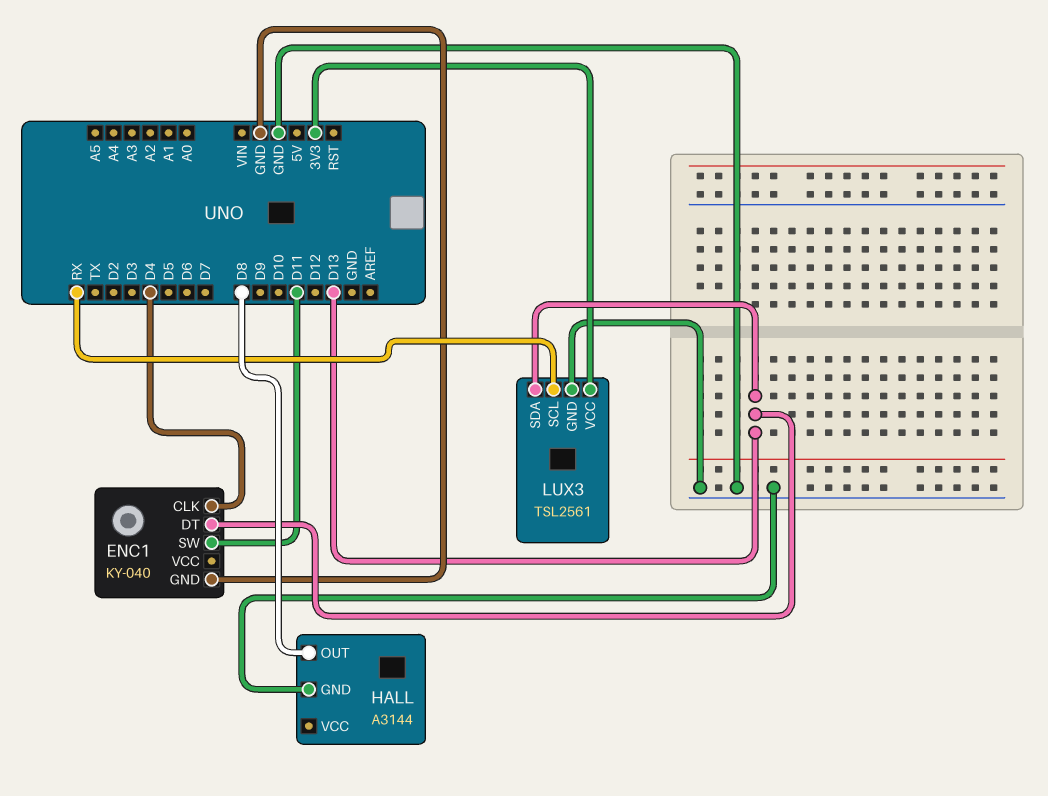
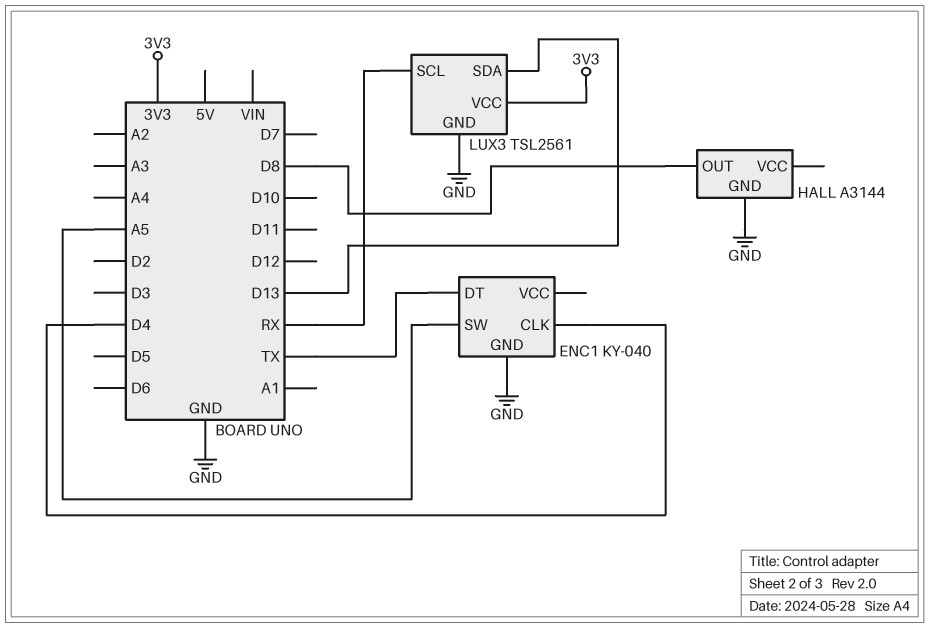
ENC1 pin DT: D13 -> TX
ENC1 pin SW: D11 -> A5

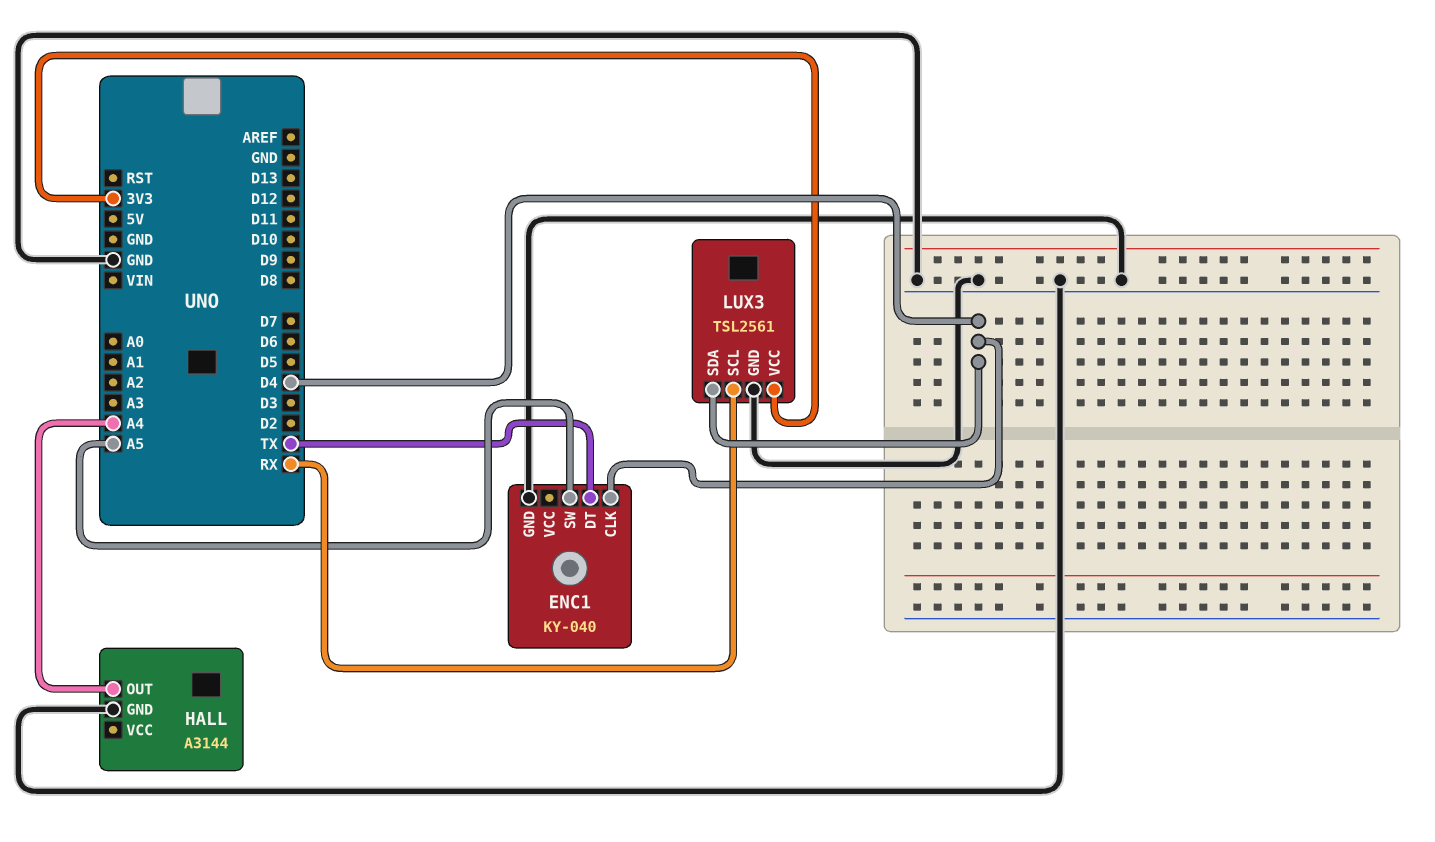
HALL pin OUT: D8 -> A4
LUX3 pin SDA: D13 -> D4

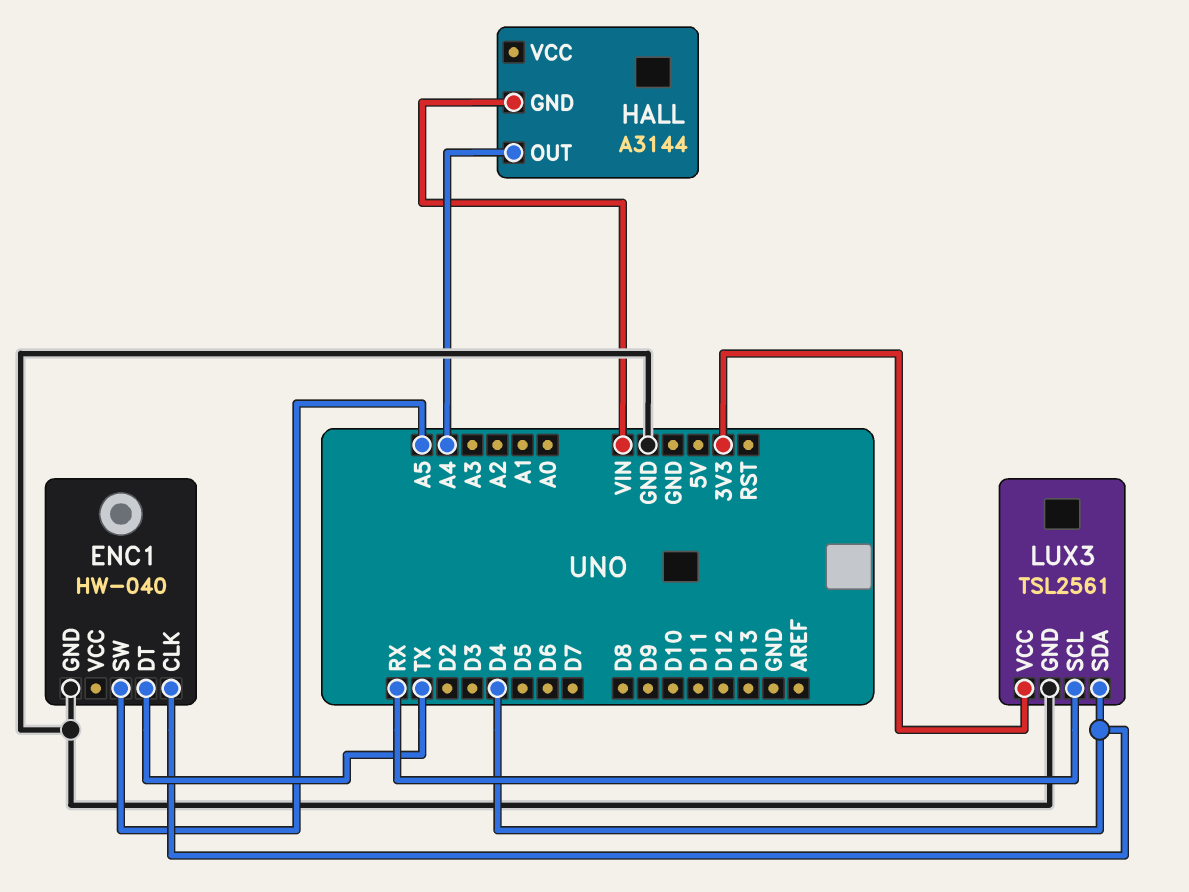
ENC1: KY-040 -> HW-040
HALL pin GND: GND -> VIN

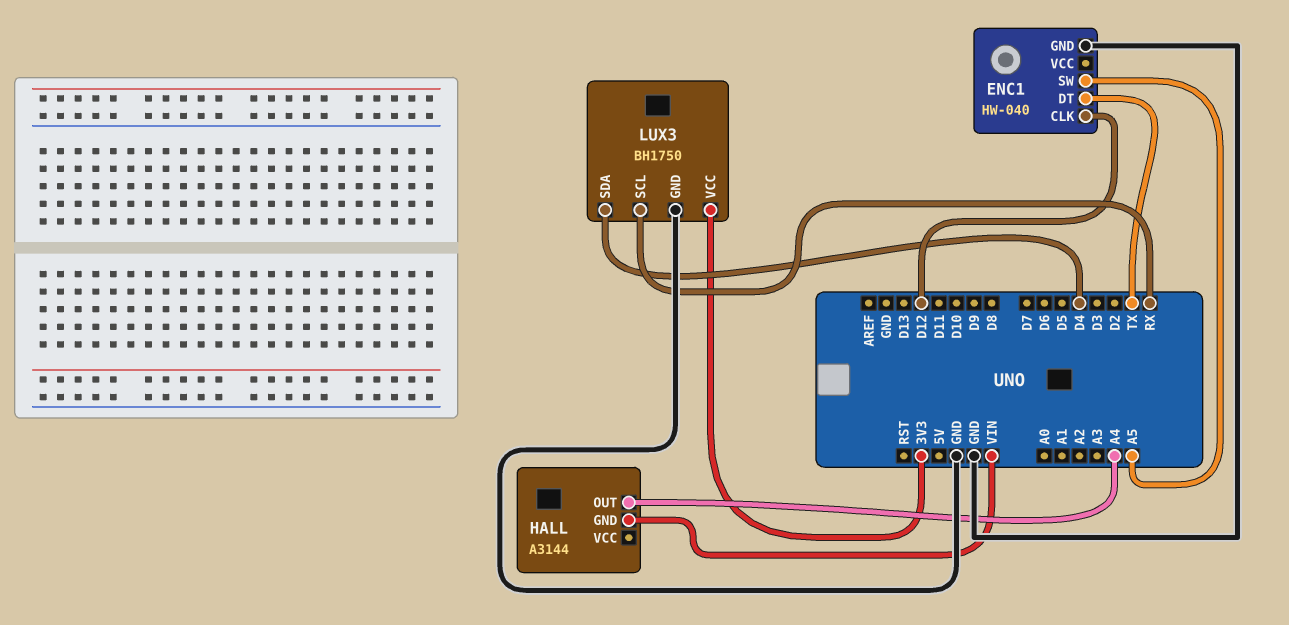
ENC1 pin CLK: D4 -> D12
LUX3: TSL2561 -> BH1750

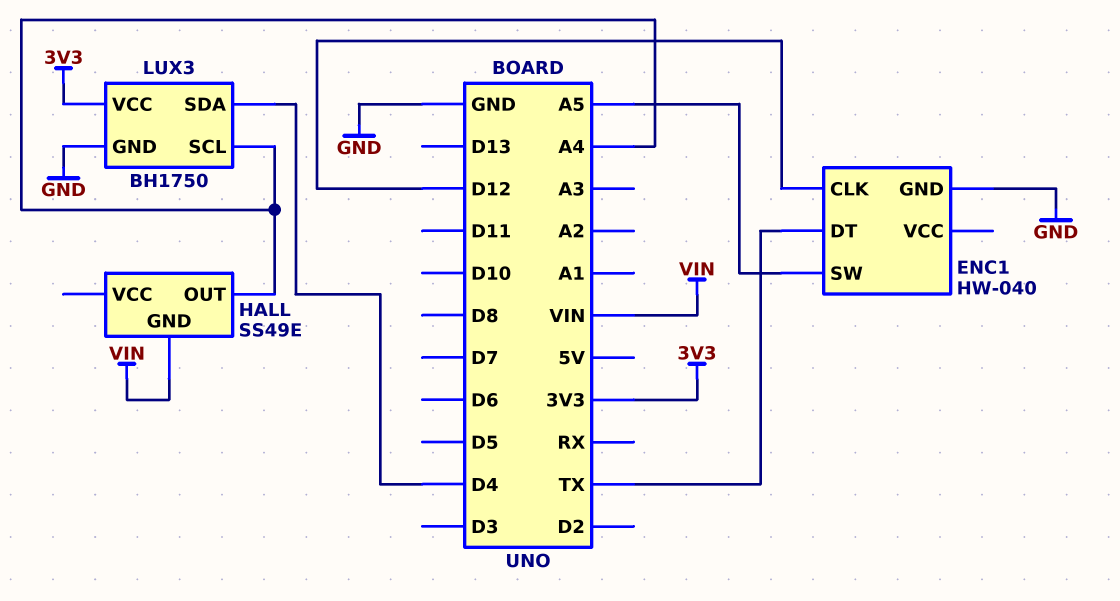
HALL: A3144 -> SS49E
LUX3 pin SCL: RX -> A4

